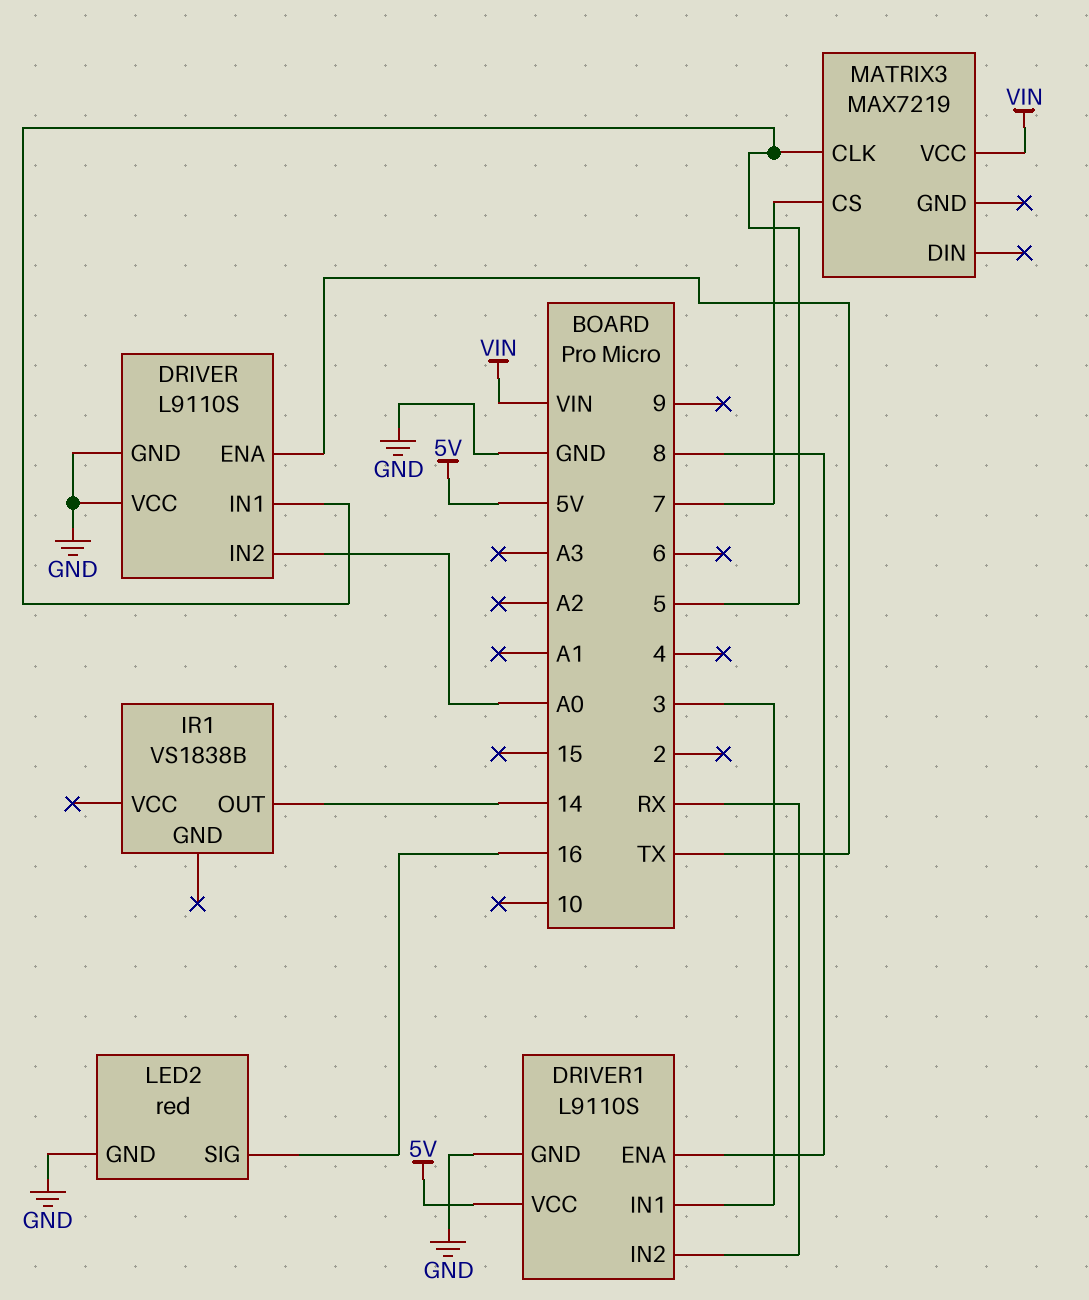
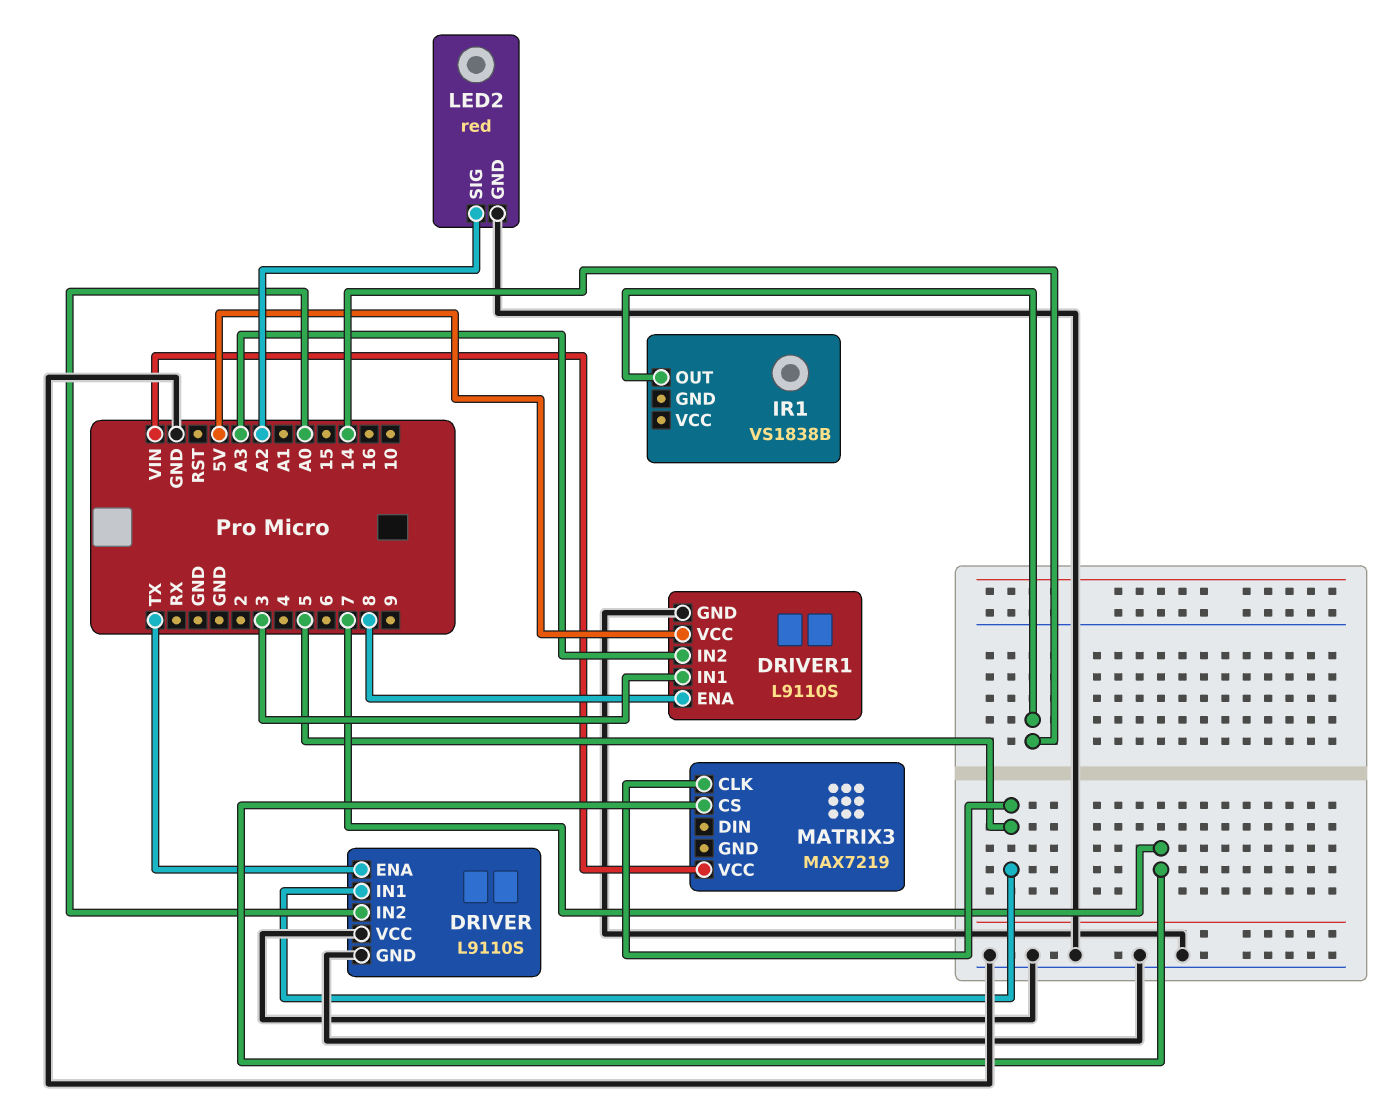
DRIVER1 pin IN2: RX -> A3
LED2 pin SIG: 16 -> A2

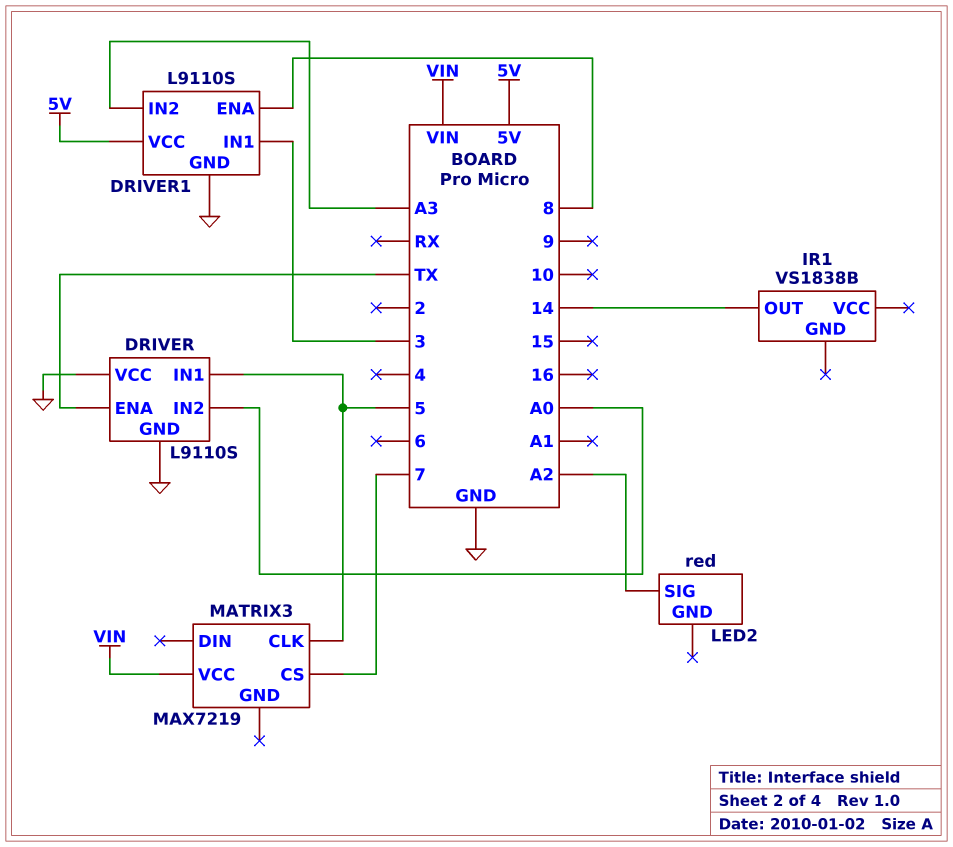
LED2 pin GND: GND -> none

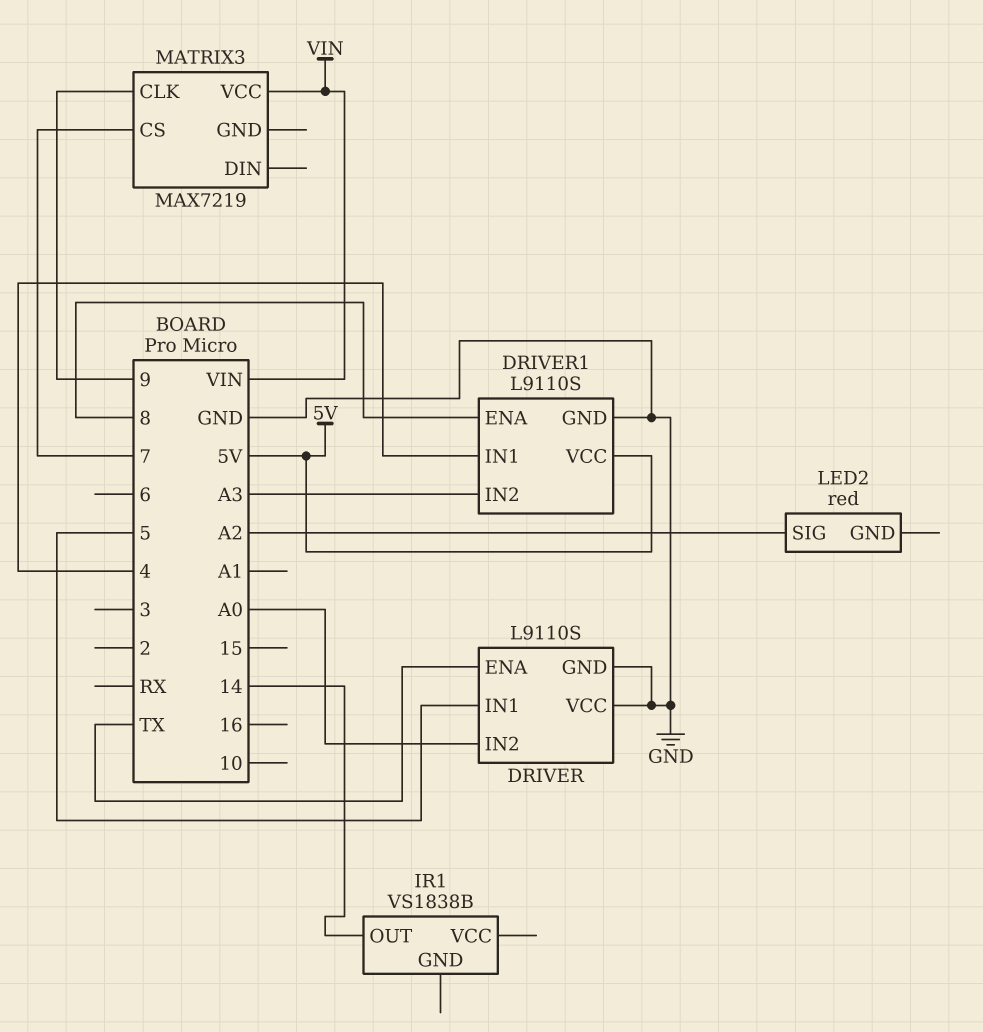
DRIVER1 pin IN1: 3 -> 4
MATRIX3 pin CLK: 5 -> 9

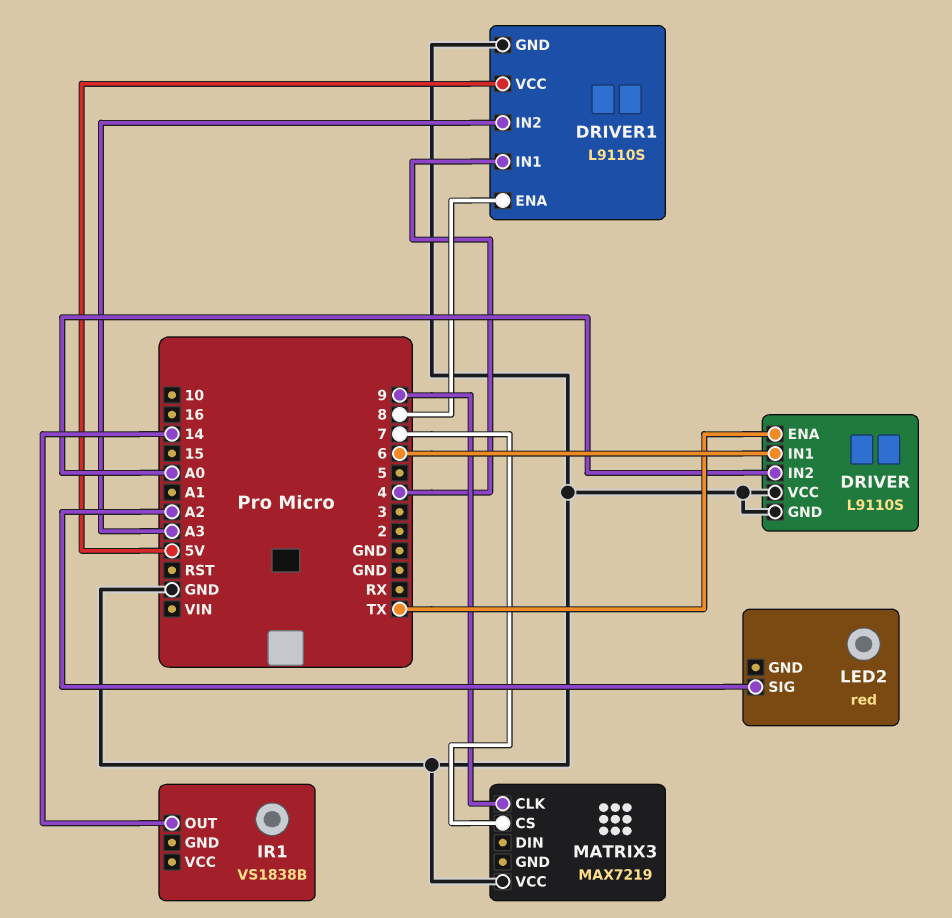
DRIVER pin IN1: 5 -> 6
MATRIX3 pin VCC: VIN -> GND

